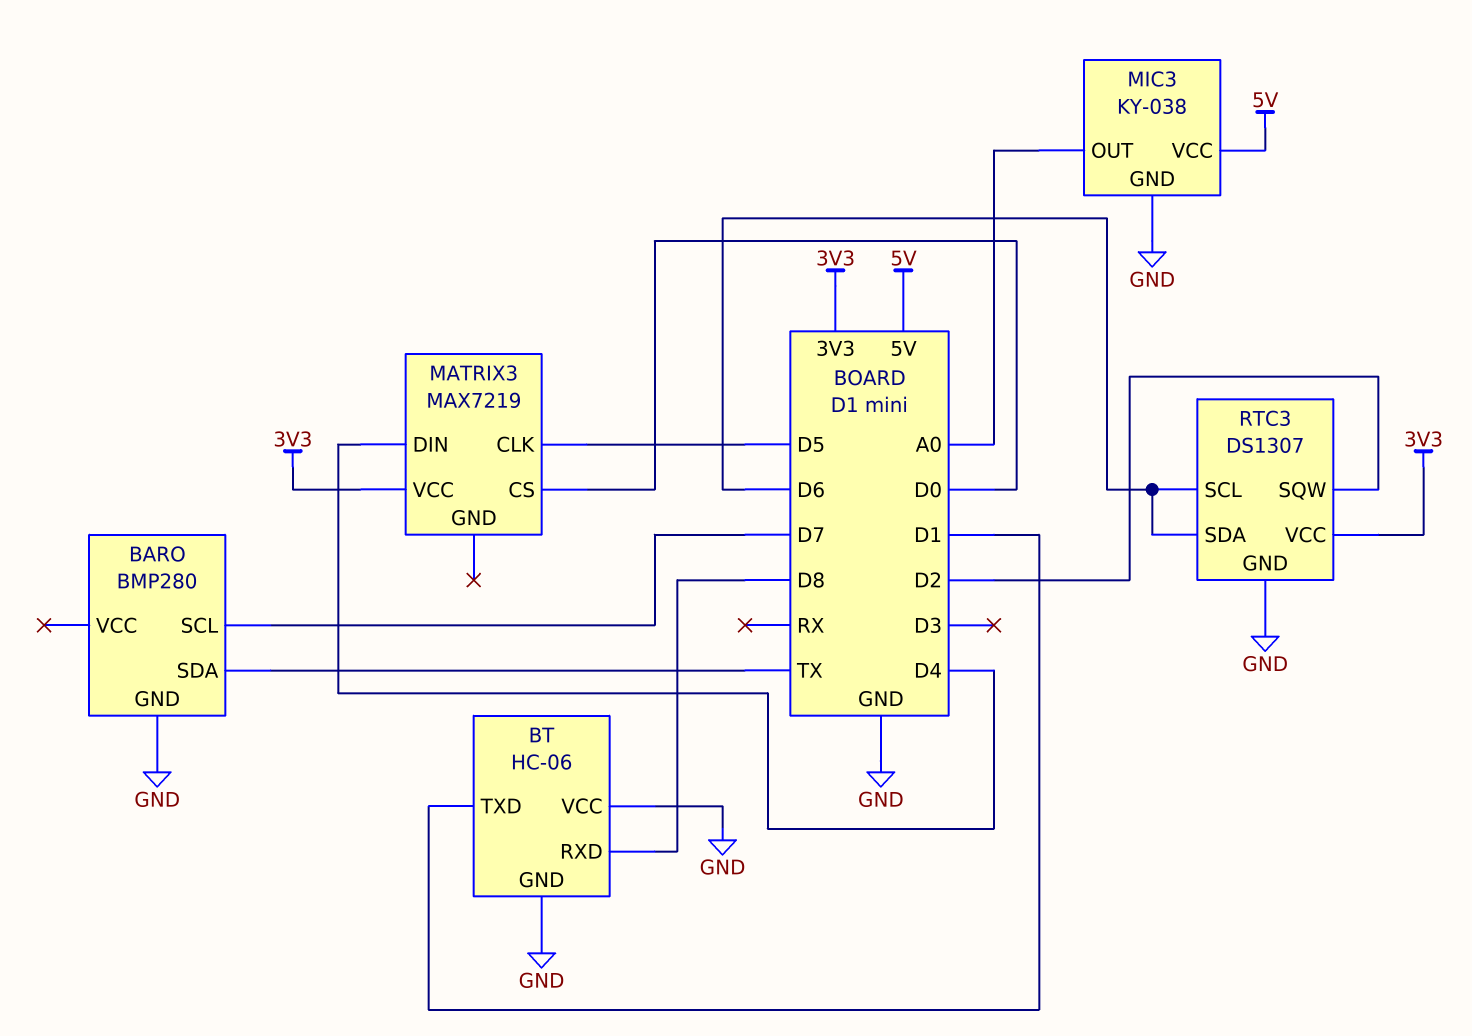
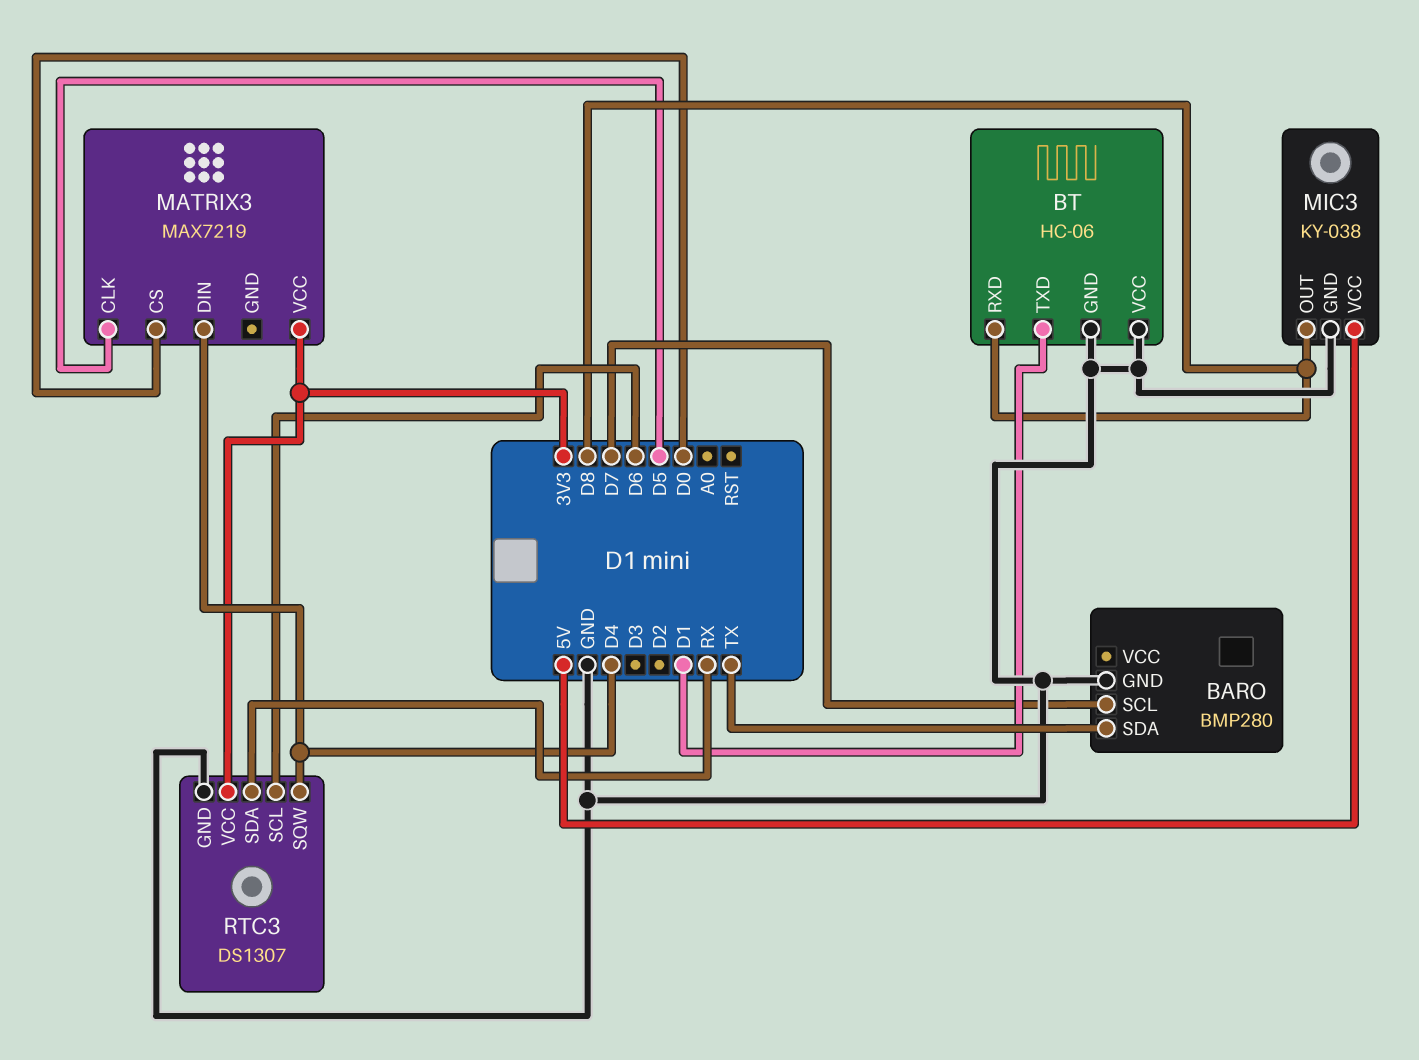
MIC3 pin OUT: A0 -> D8
RTC3 pin SDA: D6 -> RX
RTC3 pin SQW: D2 -> D4

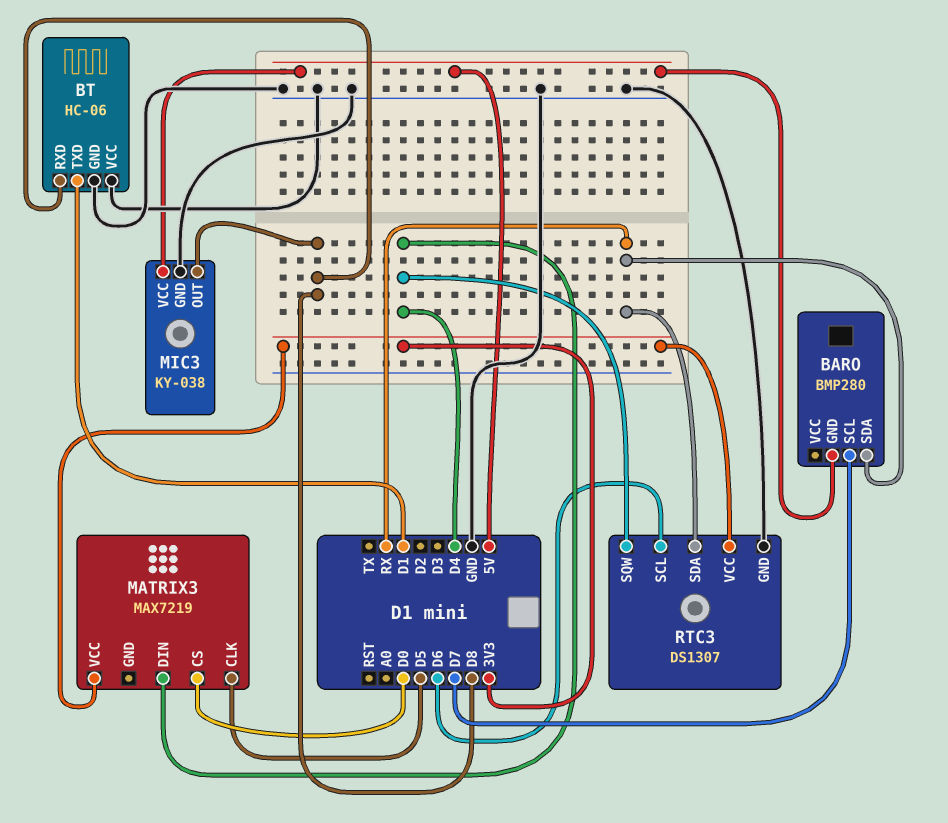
BARO pin GND: GND -> 5V
BARO pin SDA: TX -> RX

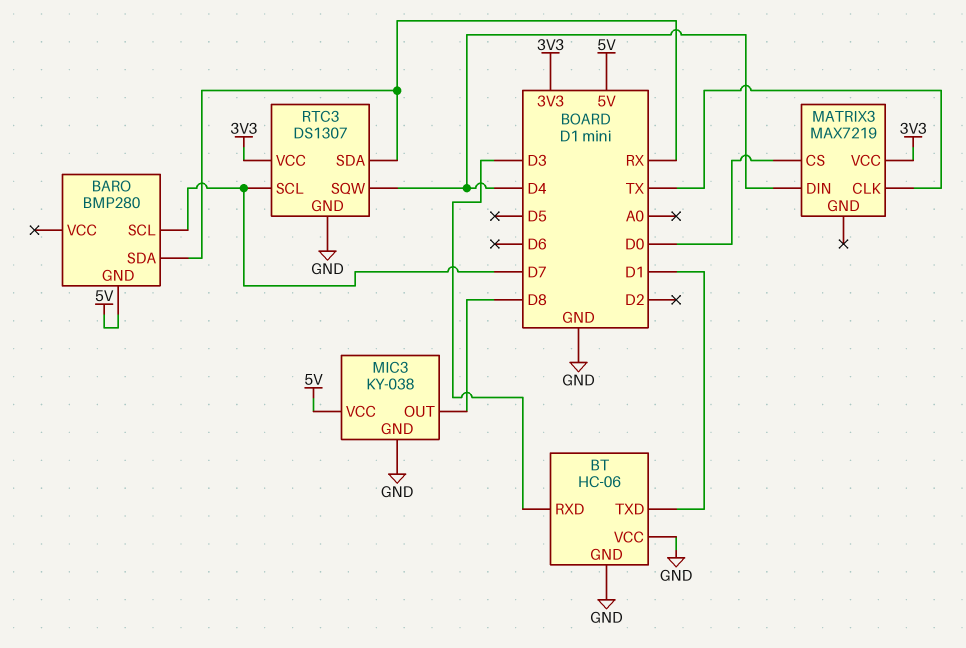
BT pin RXD: D8 -> D3
MATRIX3 pin CLK: D5 -> TX
RTC3 pin SCL: D6 -> D7

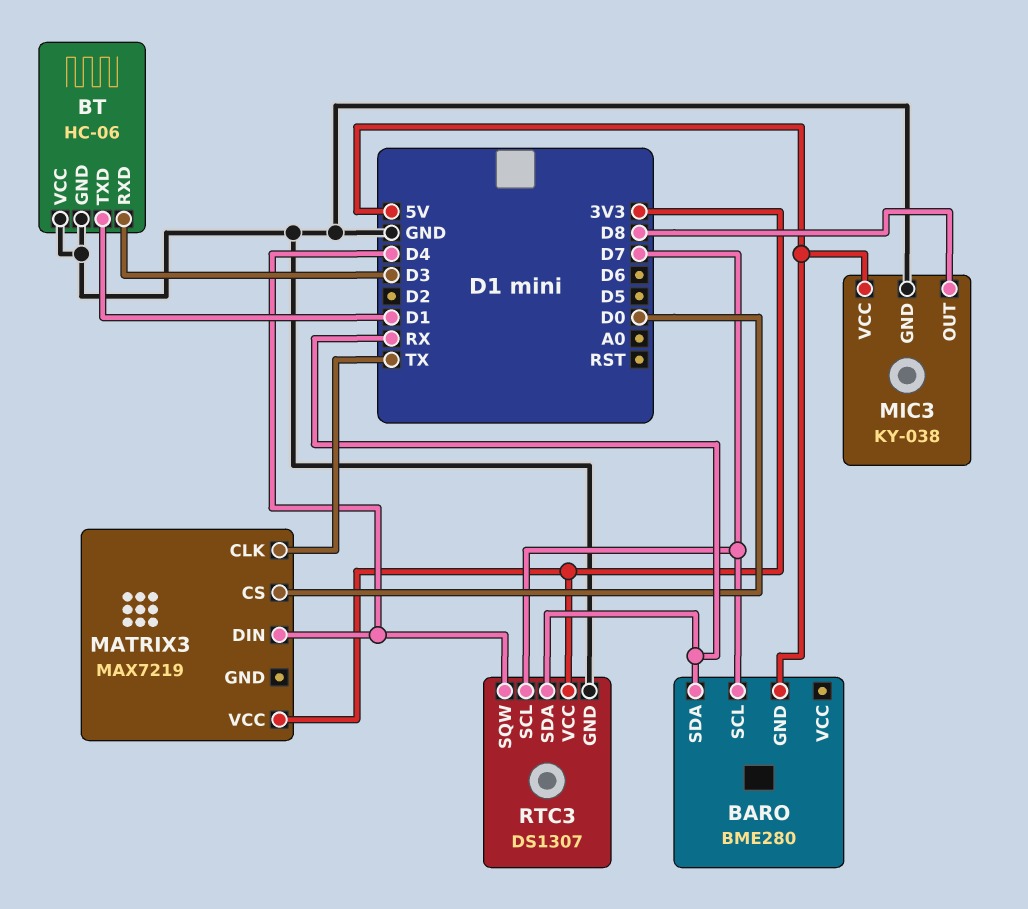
BARO: BMP280 -> BME280

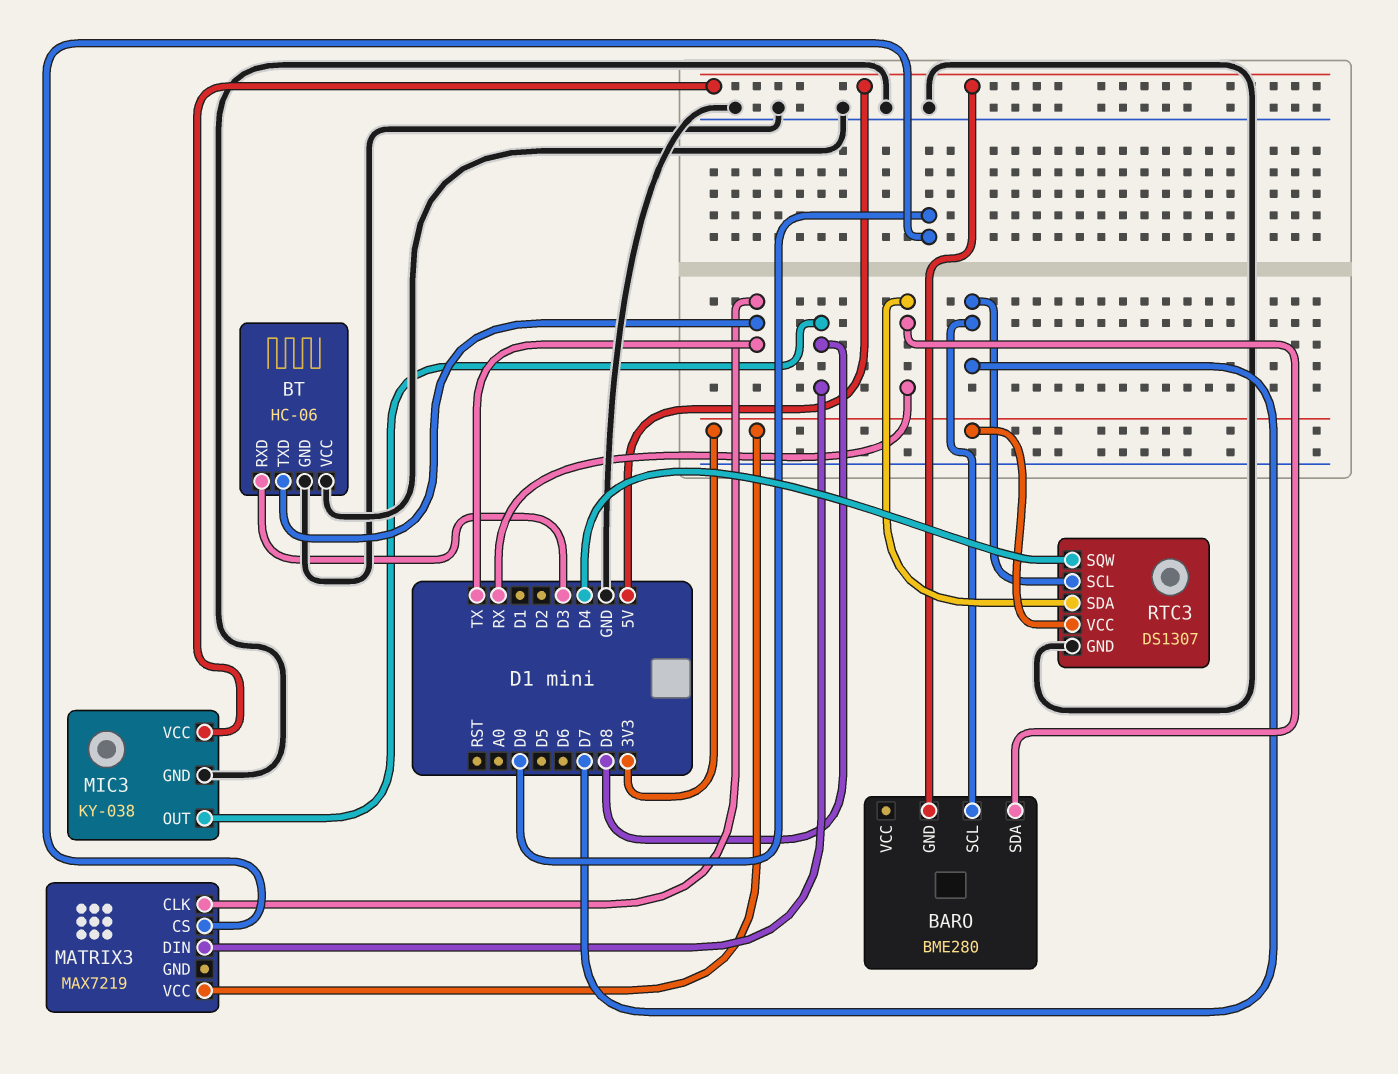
BT pin TXD: D1 -> TX
MATRIX3 pin DIN: D4 -> D8

